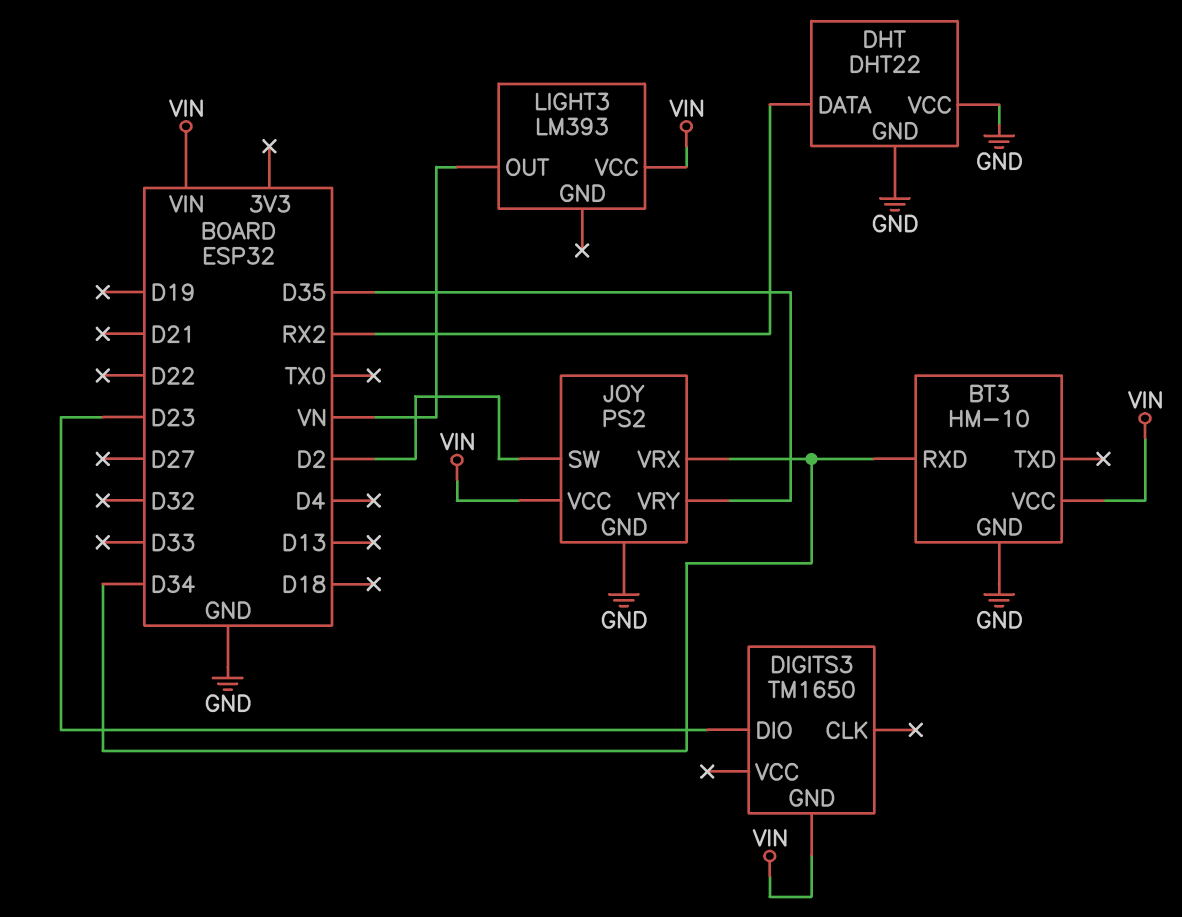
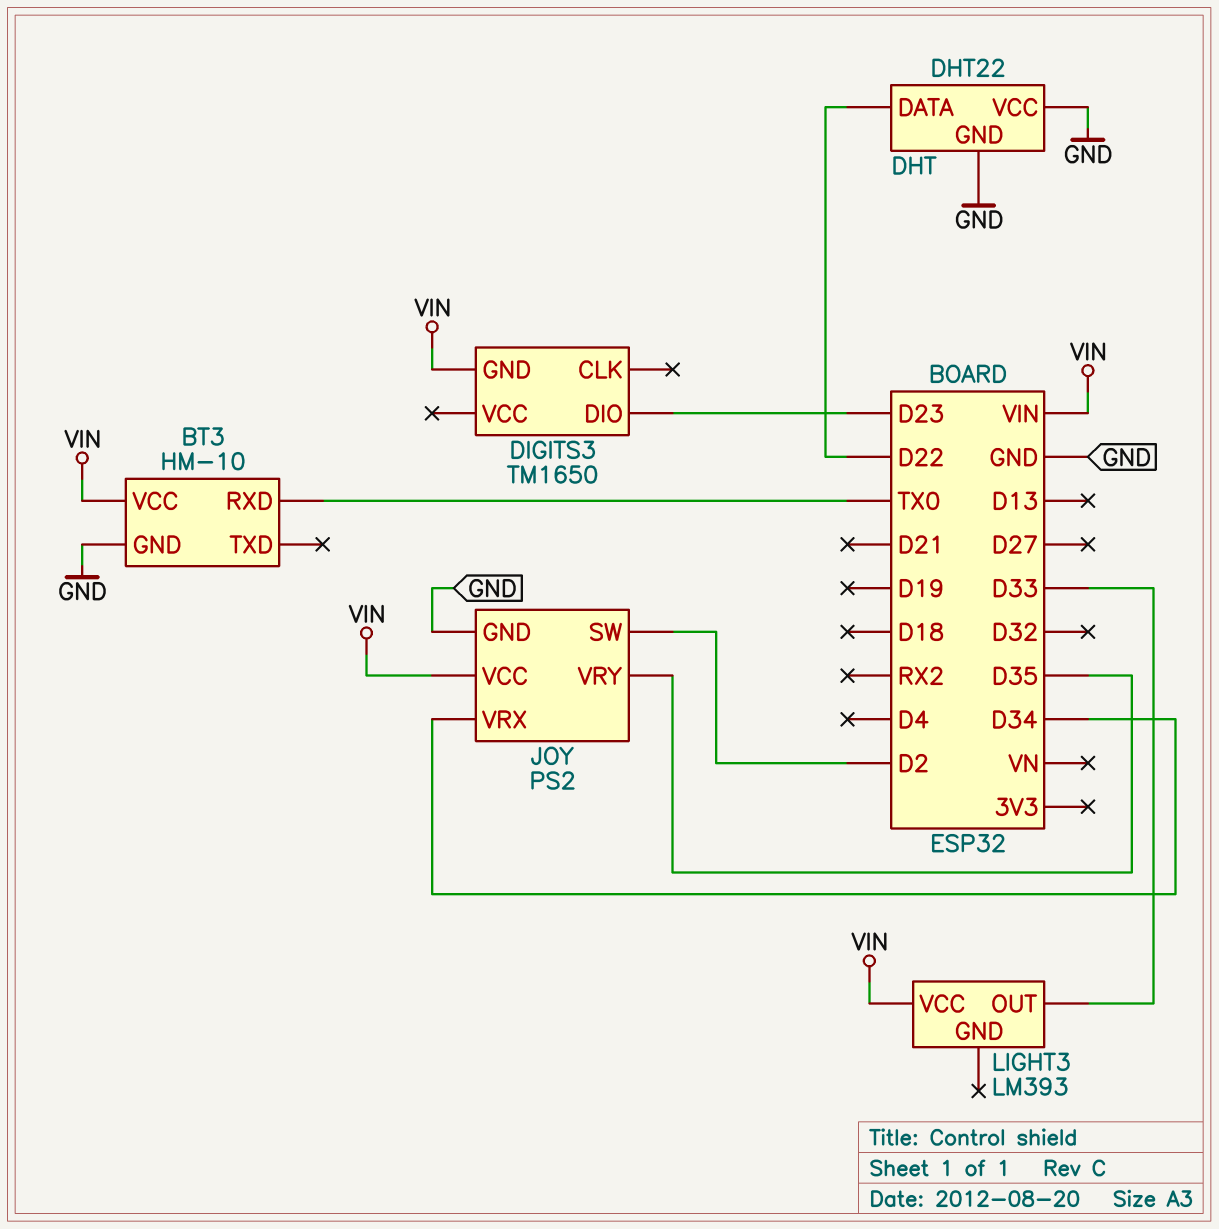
BT3 pin RXD: D34 -> TX0
DHT pin DATA: RX2 -> D22
LIGHT3 pin OUT: VN -> D33

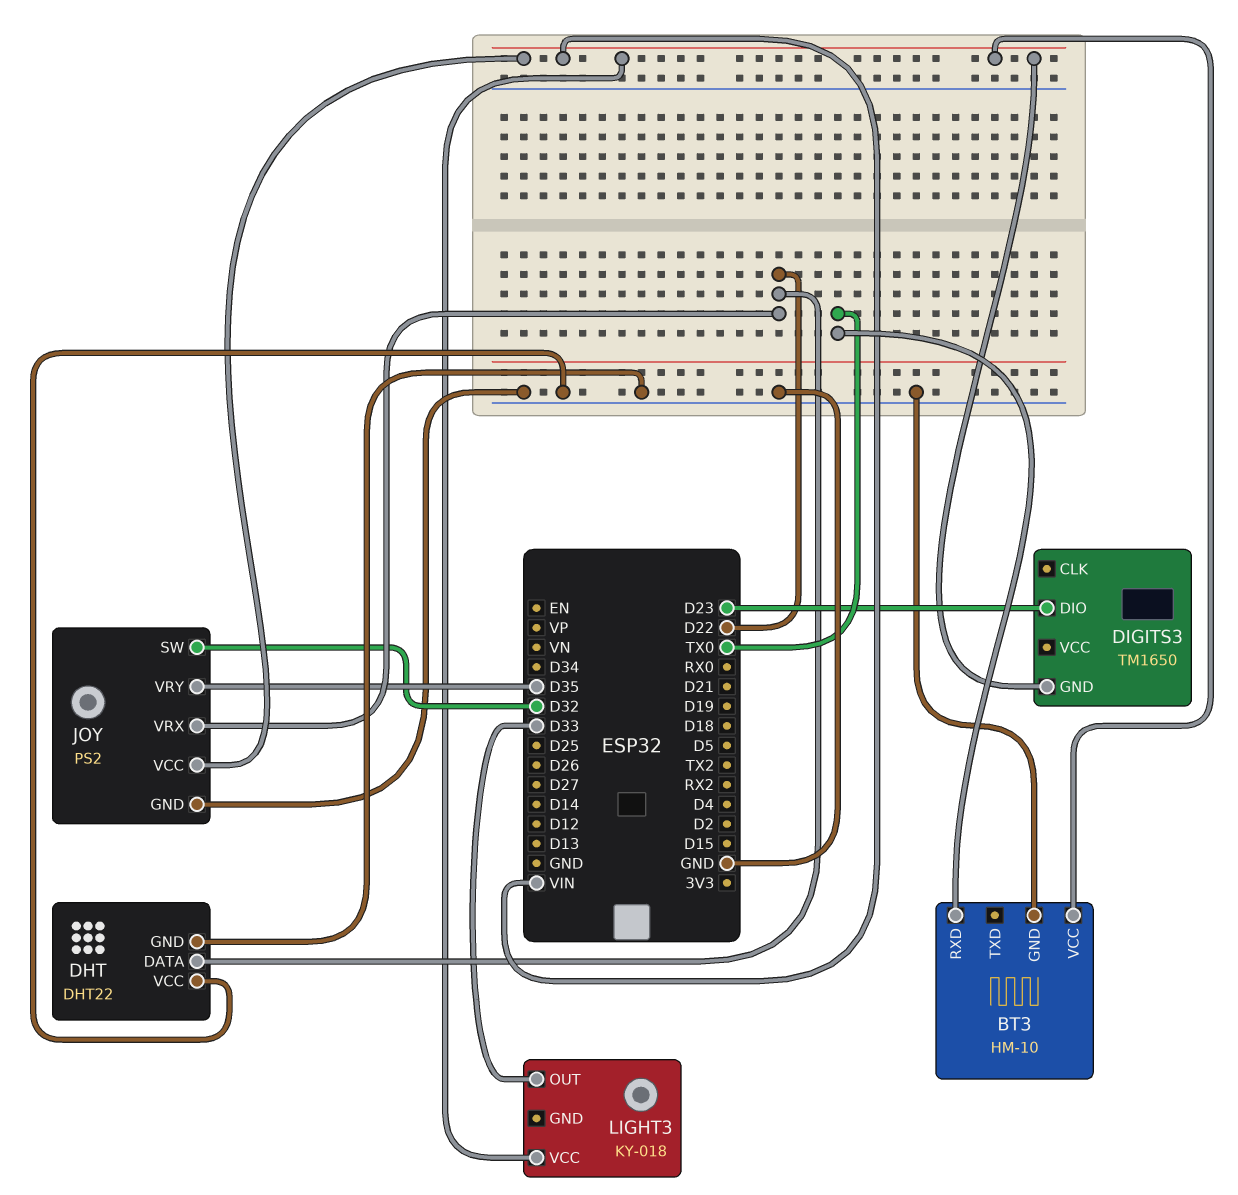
JOY pin SW: D2 -> D32
JOY pin VRX: D34 -> D22
LIGHT3: LM393 -> KY-018

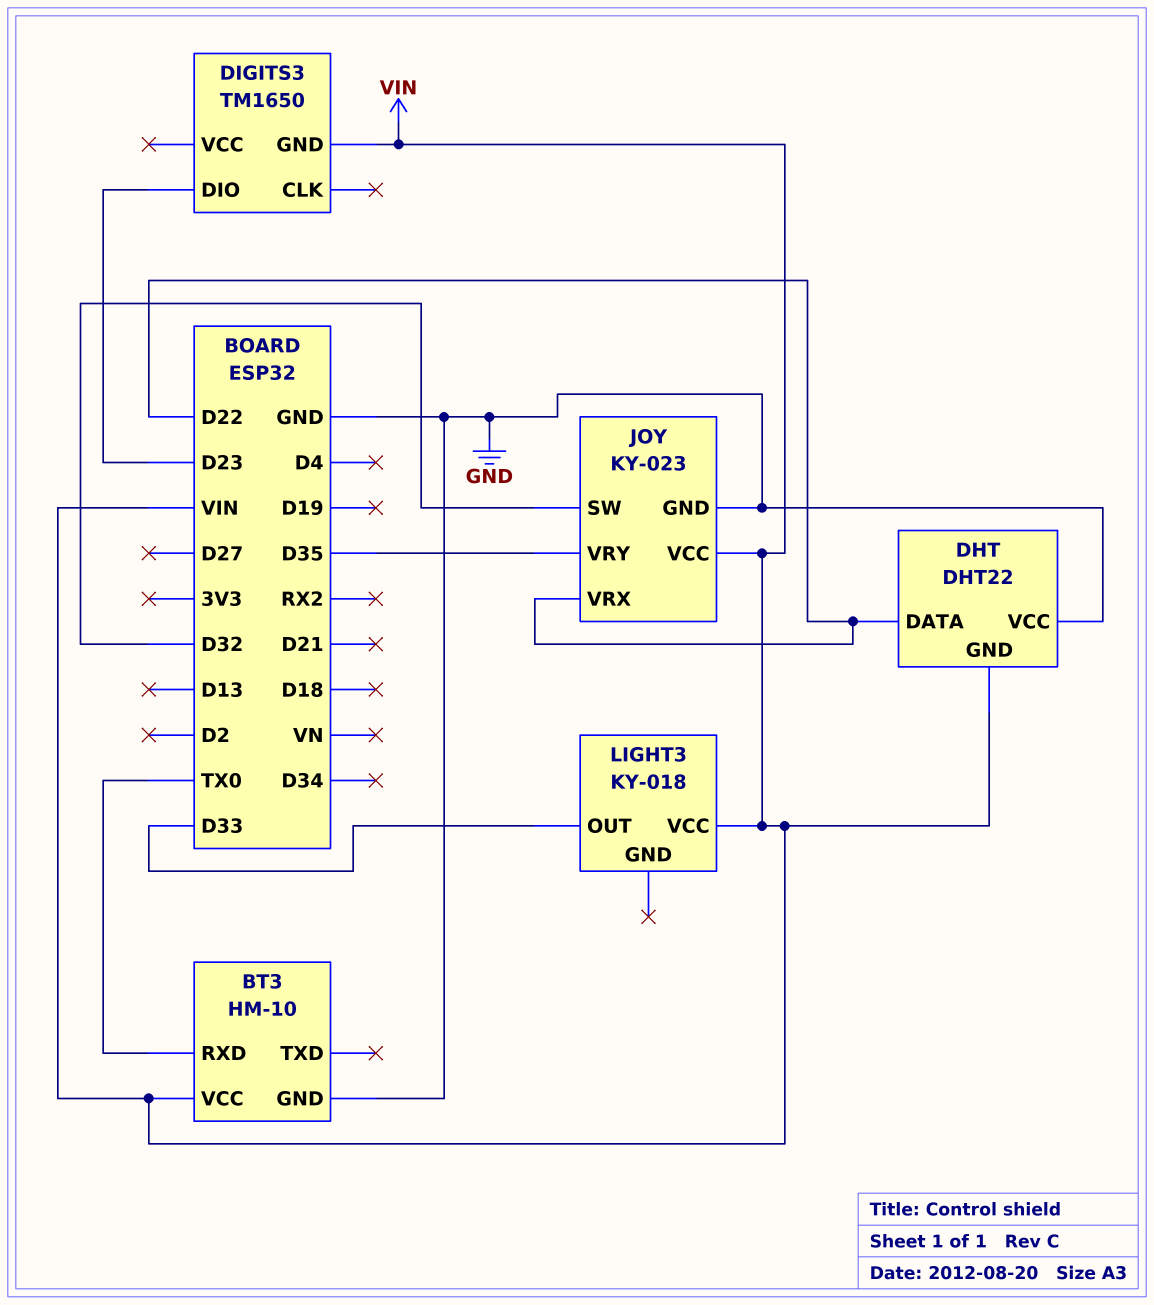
DHT pin GND: GND -> VIN
JOY: PS2 -> KY-023

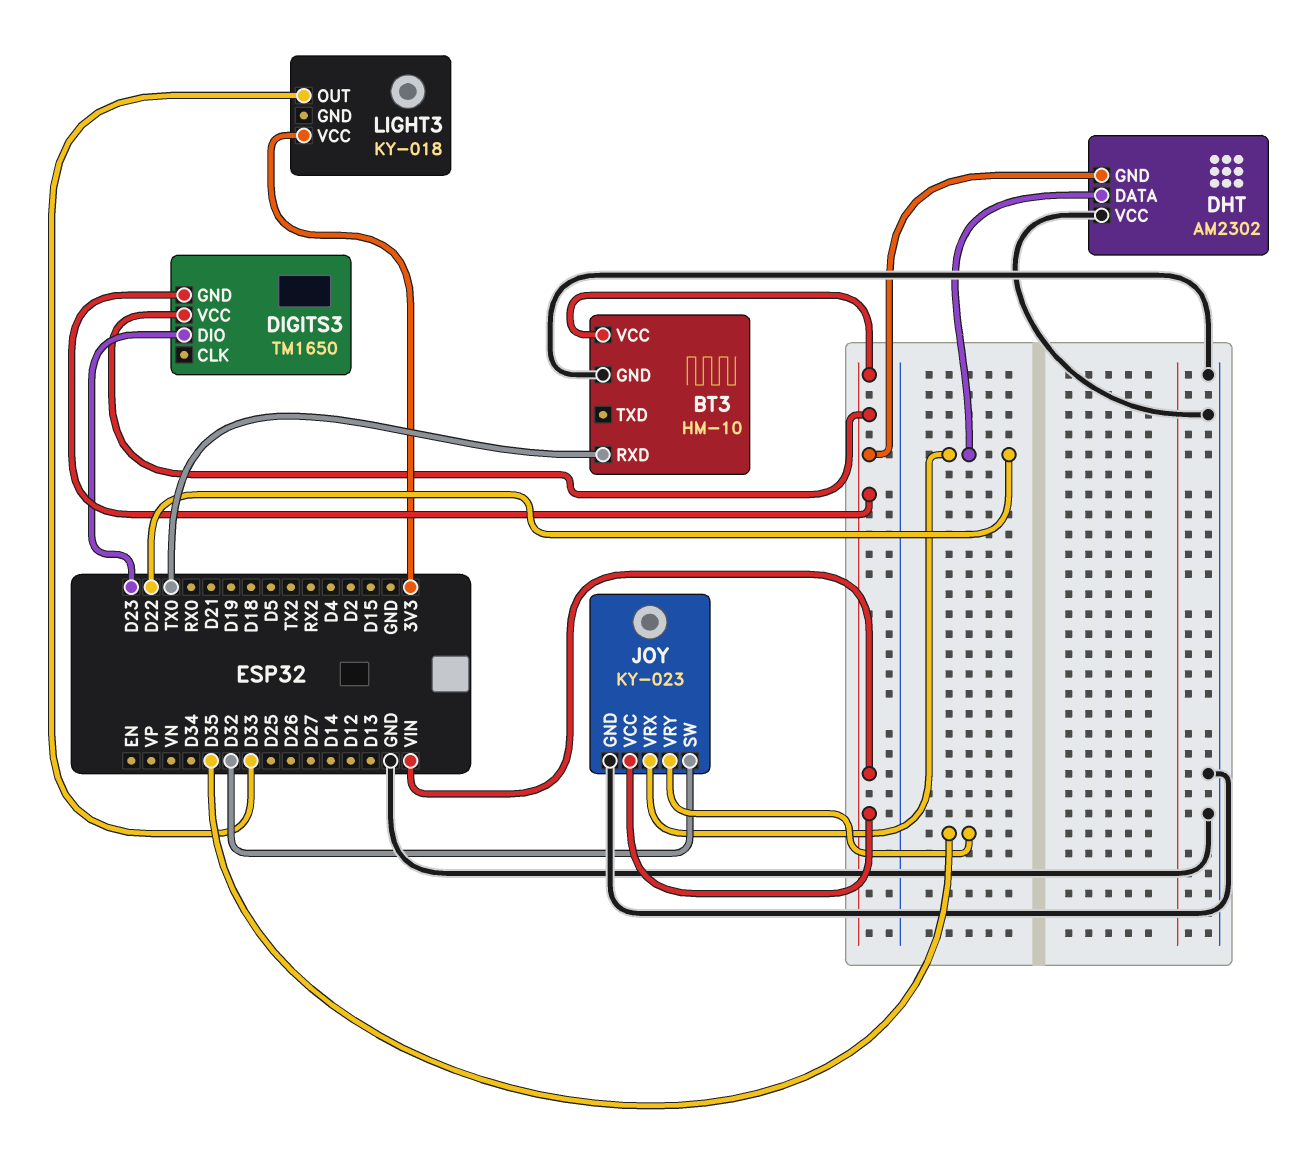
DHT: DHT22 -> AM2302
DIGITS3 pin VCC: none -> VIN
LIGHT3 pin VCC: VIN -> 3V3

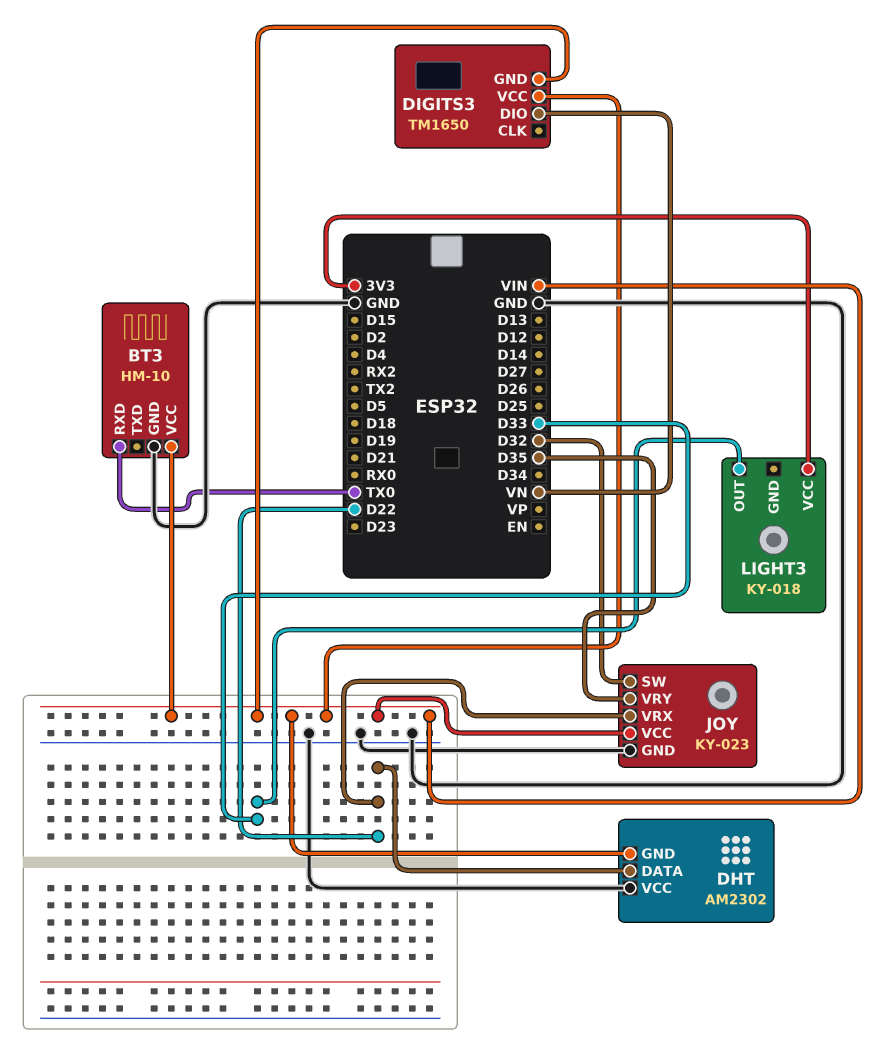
DIGITS3 pin DIO: D23 -> VN

